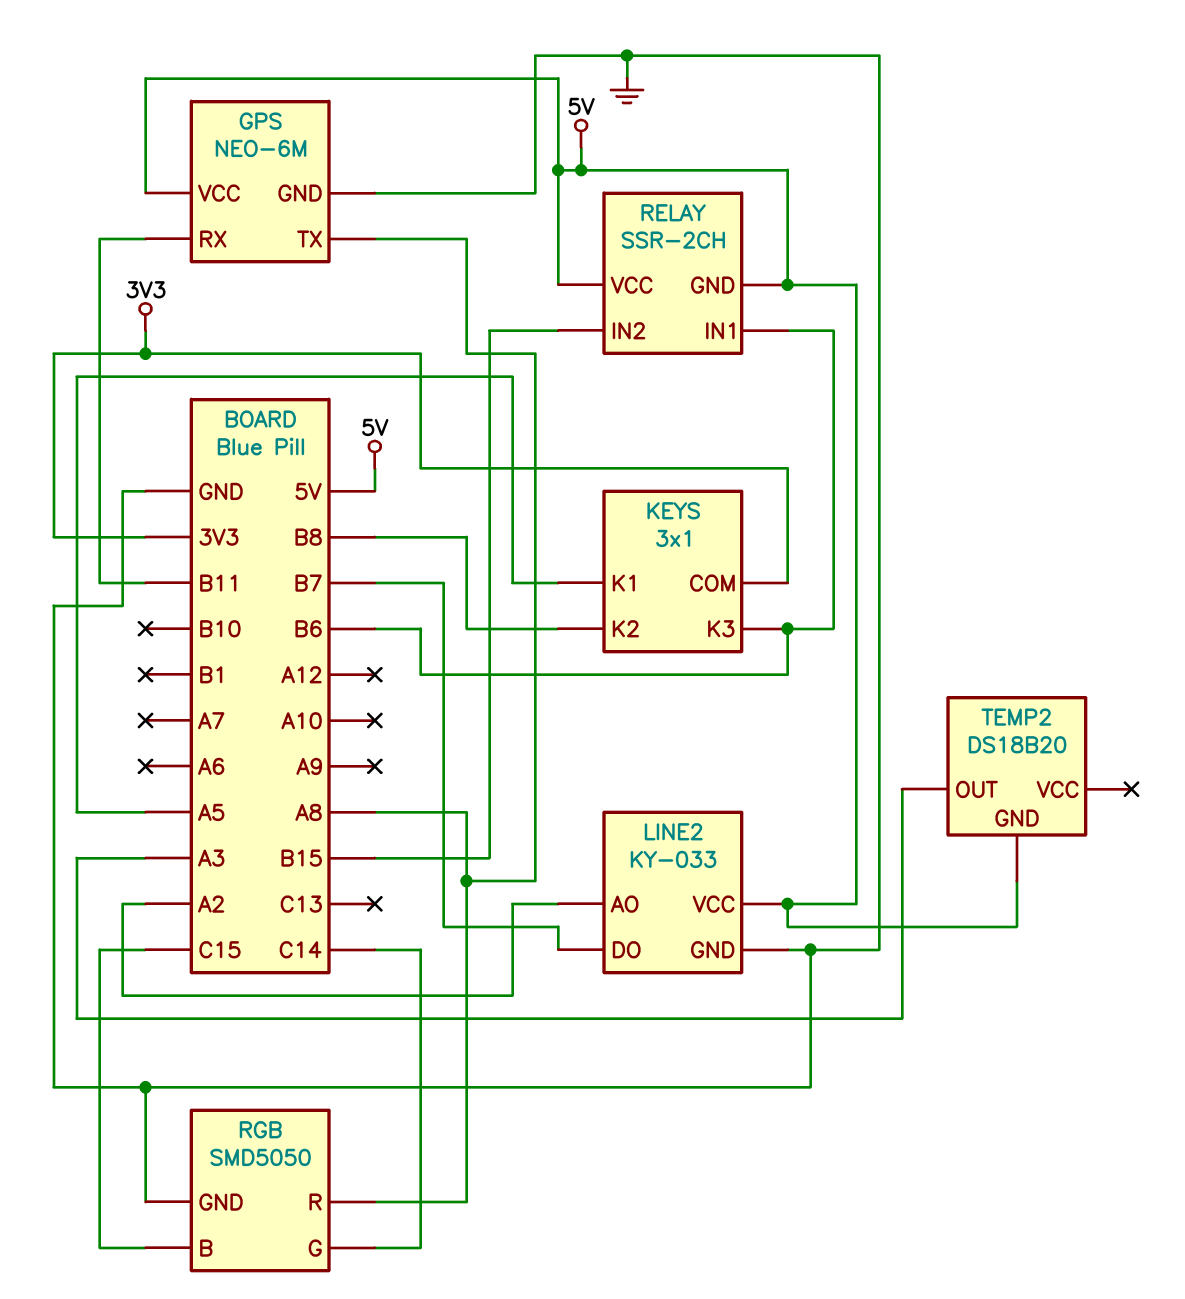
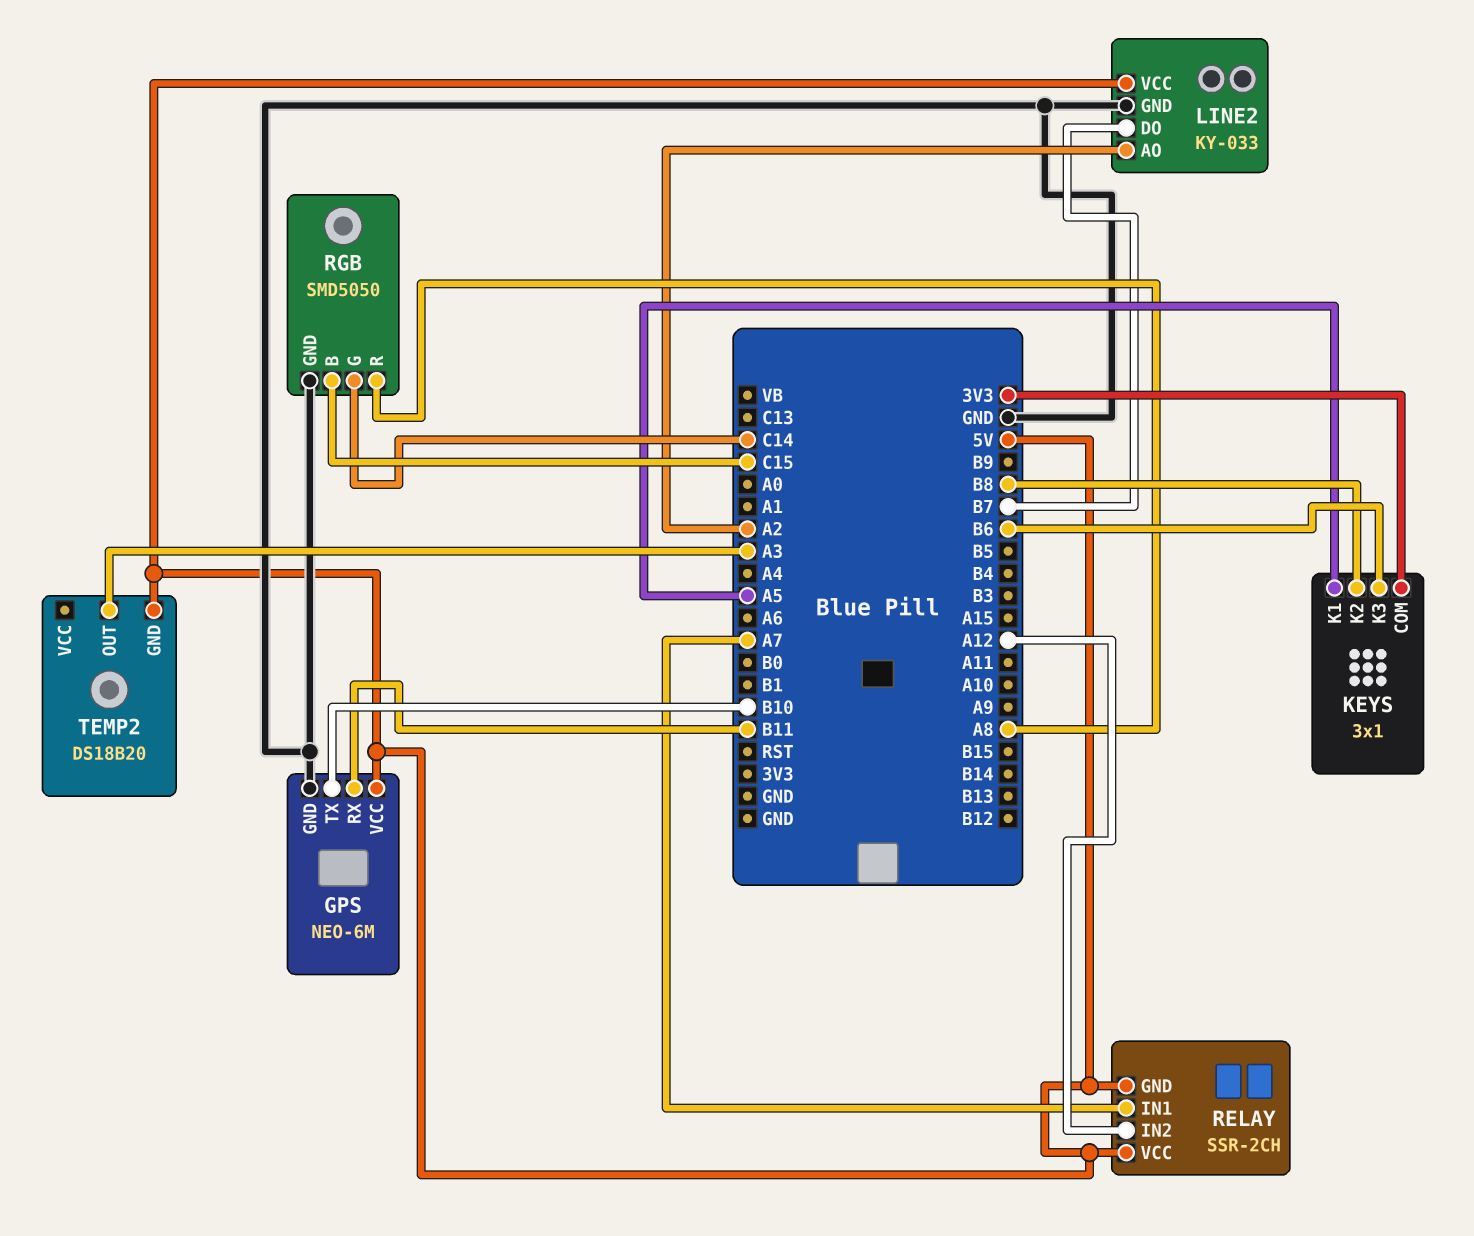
GPS pin TX: A8 -> B10
RELAY pin IN1: B6 -> A7
RELAY pin IN2: B15 -> A12

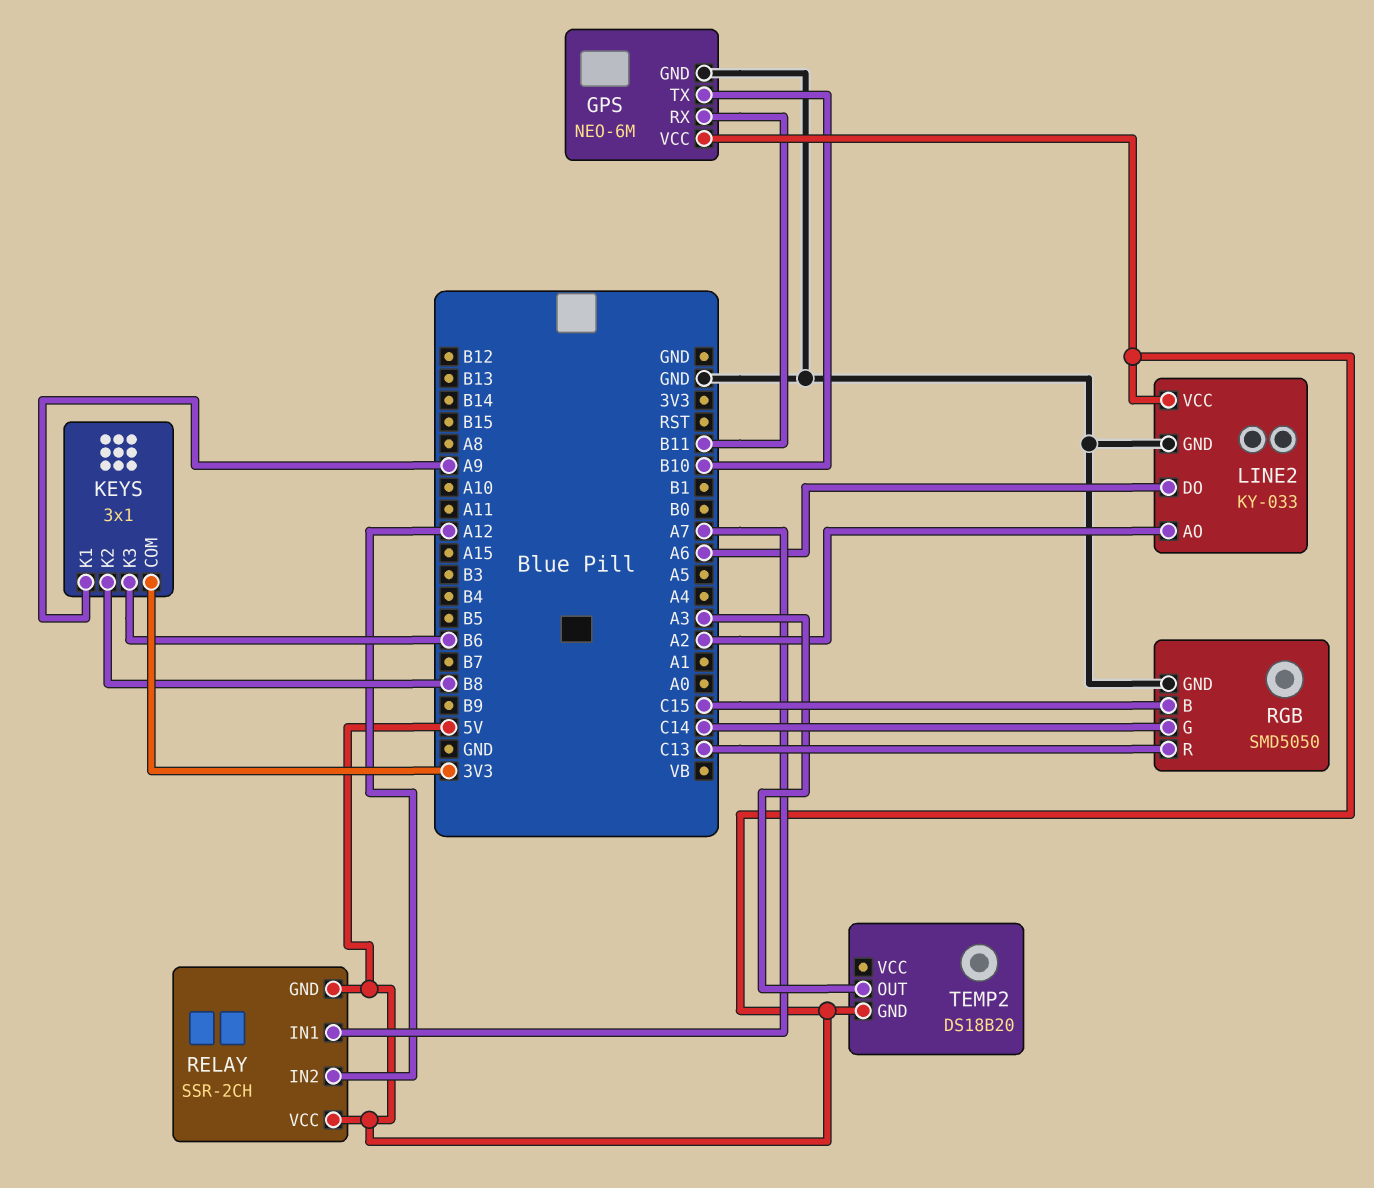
KEYS pin K1: A5 -> A9
LINE2 pin DO: B7 -> A6
RGB pin R: A8 -> C13

